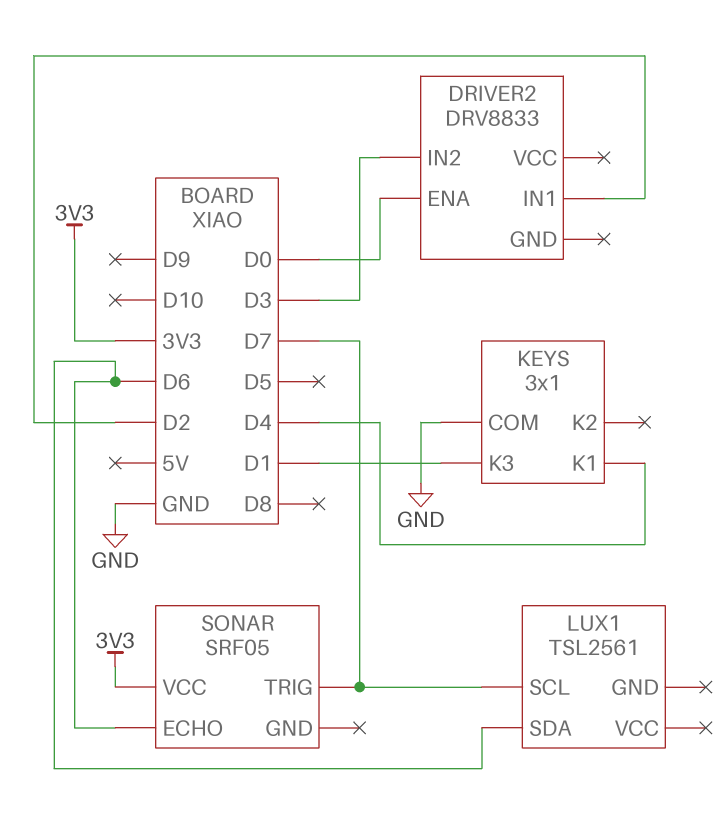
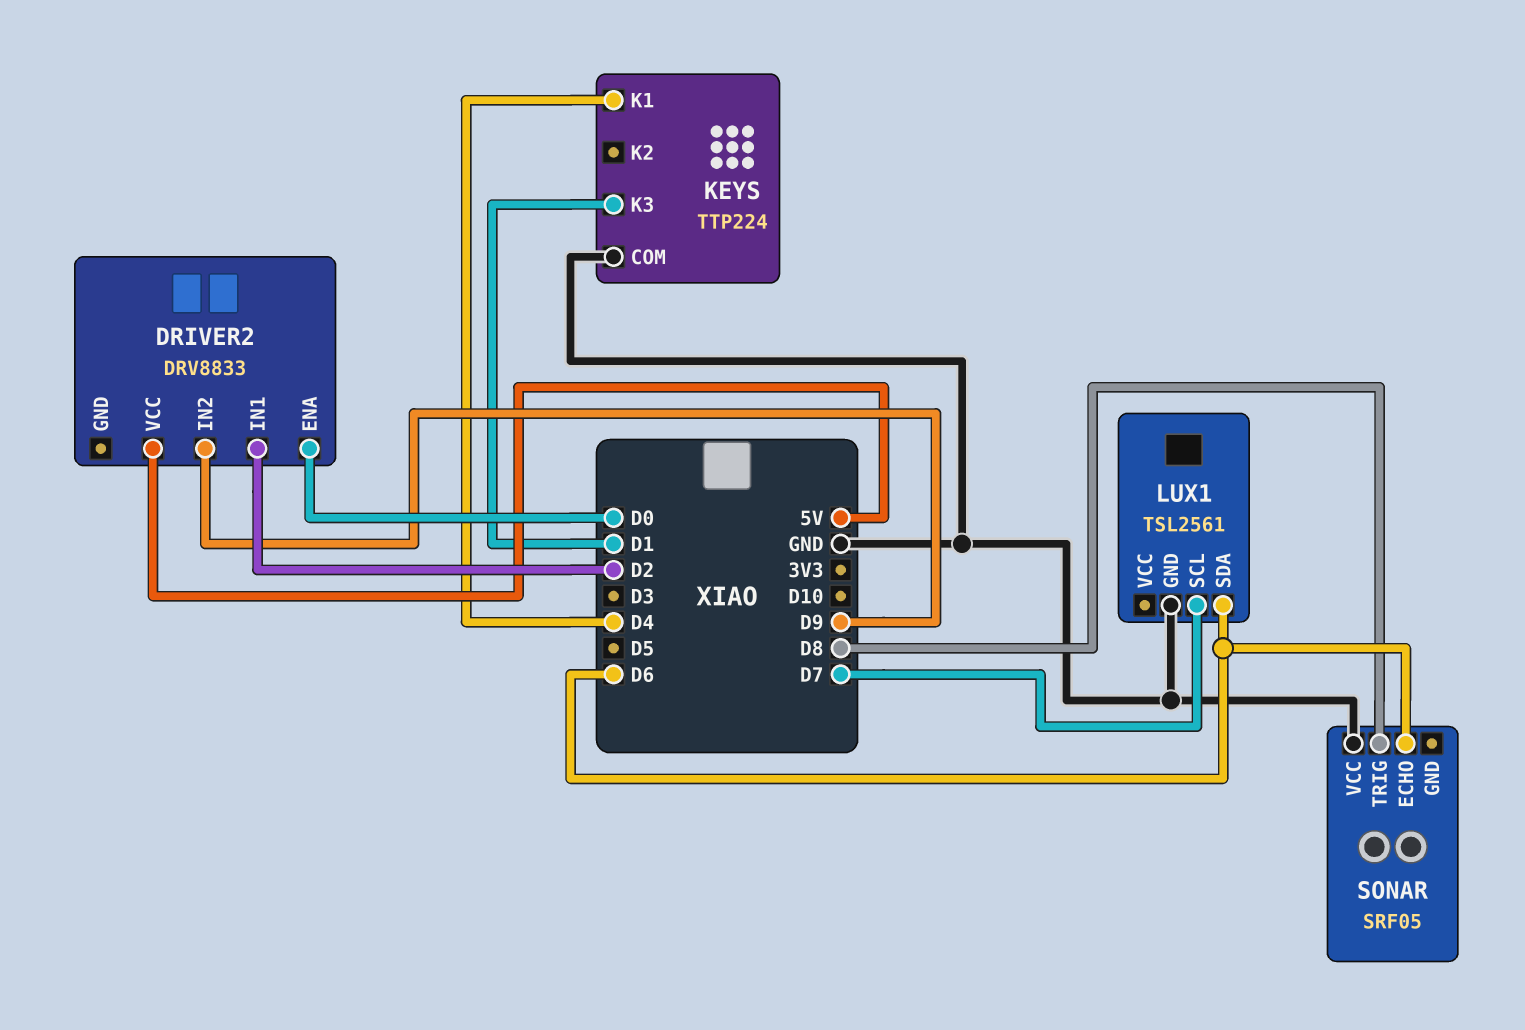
DRIVER2 pin IN2: D3 -> D9
DRIVER2 pin VCC: none -> 5V
KEYS: 3x1 -> TTP224
LUX1 pin GND: none -> GND
SONAR pin TRIG: D7 -> D8
SONAR pin VCC: 3V3 -> GND

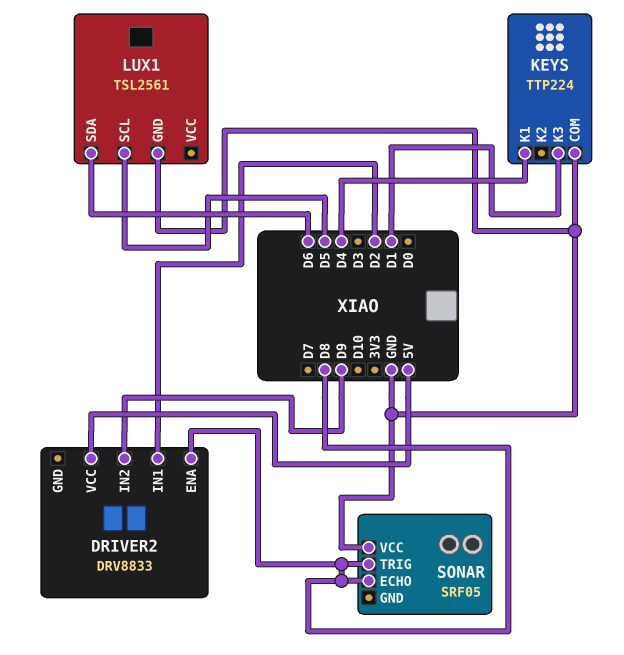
DRIVER2 pin ENA: D0 -> D8
LUX1 pin SCL: D7 -> D5
SONAR pin ECHO: D6 -> D8

